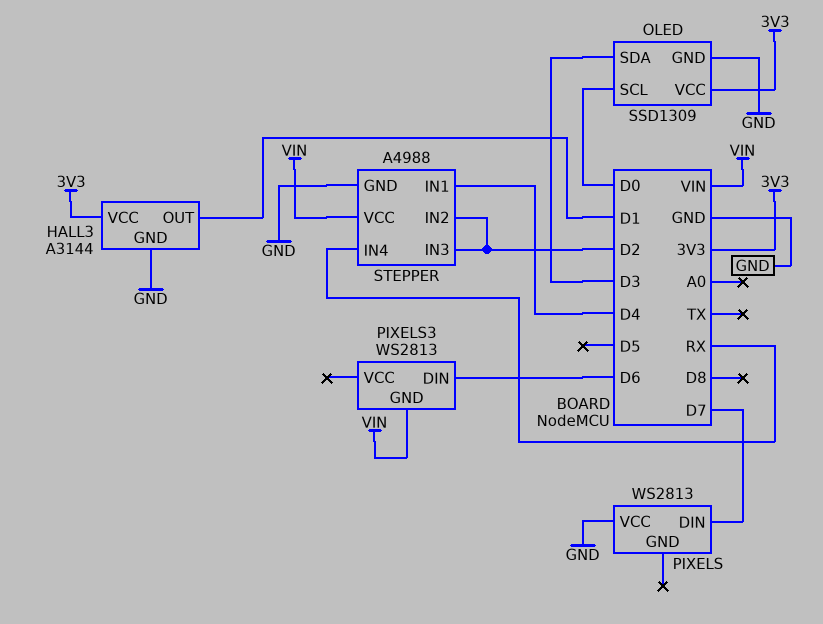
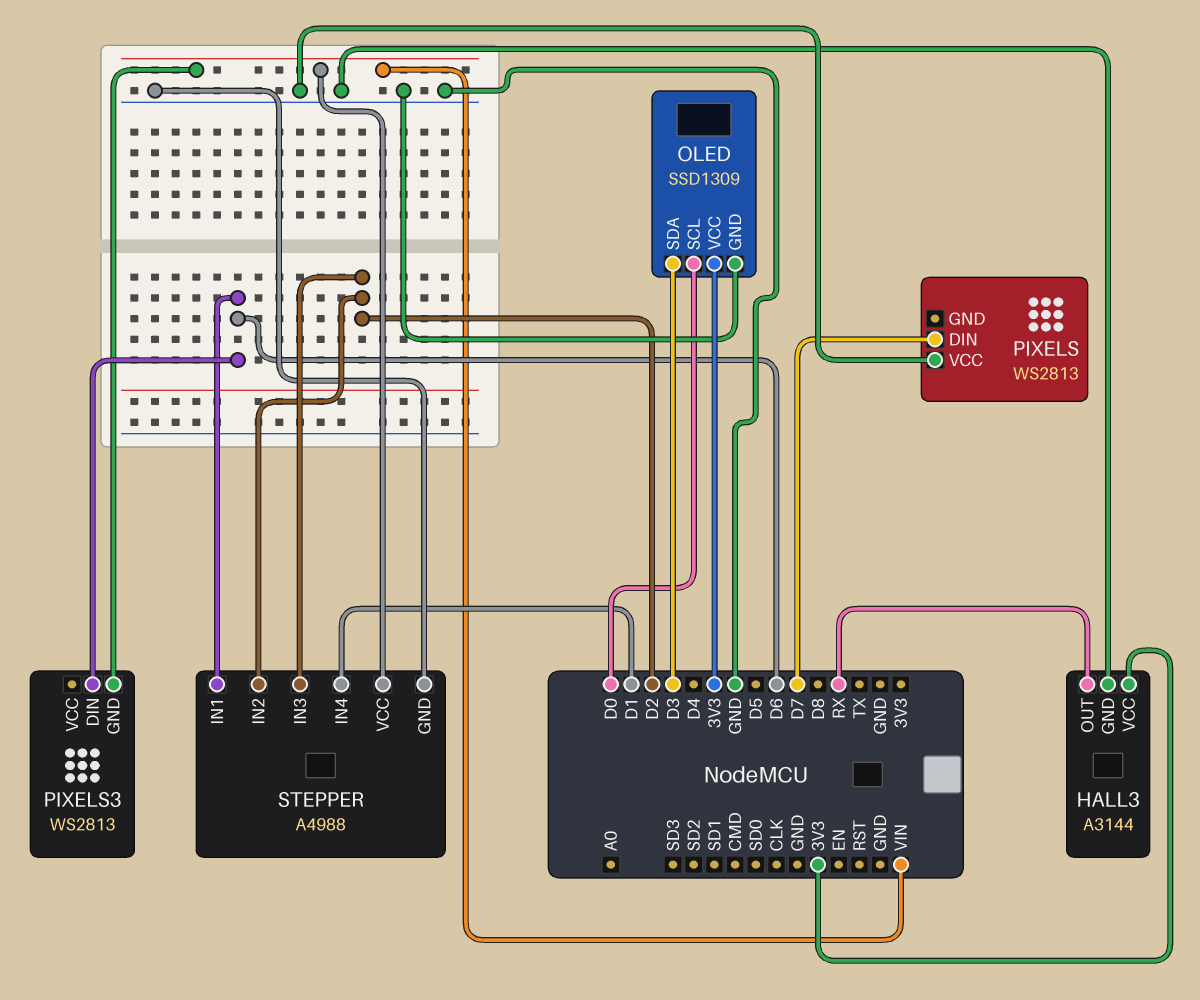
HALL3 pin OUT: D1 -> RX
STEPPER pin IN1: D4 -> D6
STEPPER pin IN4: RX -> D1

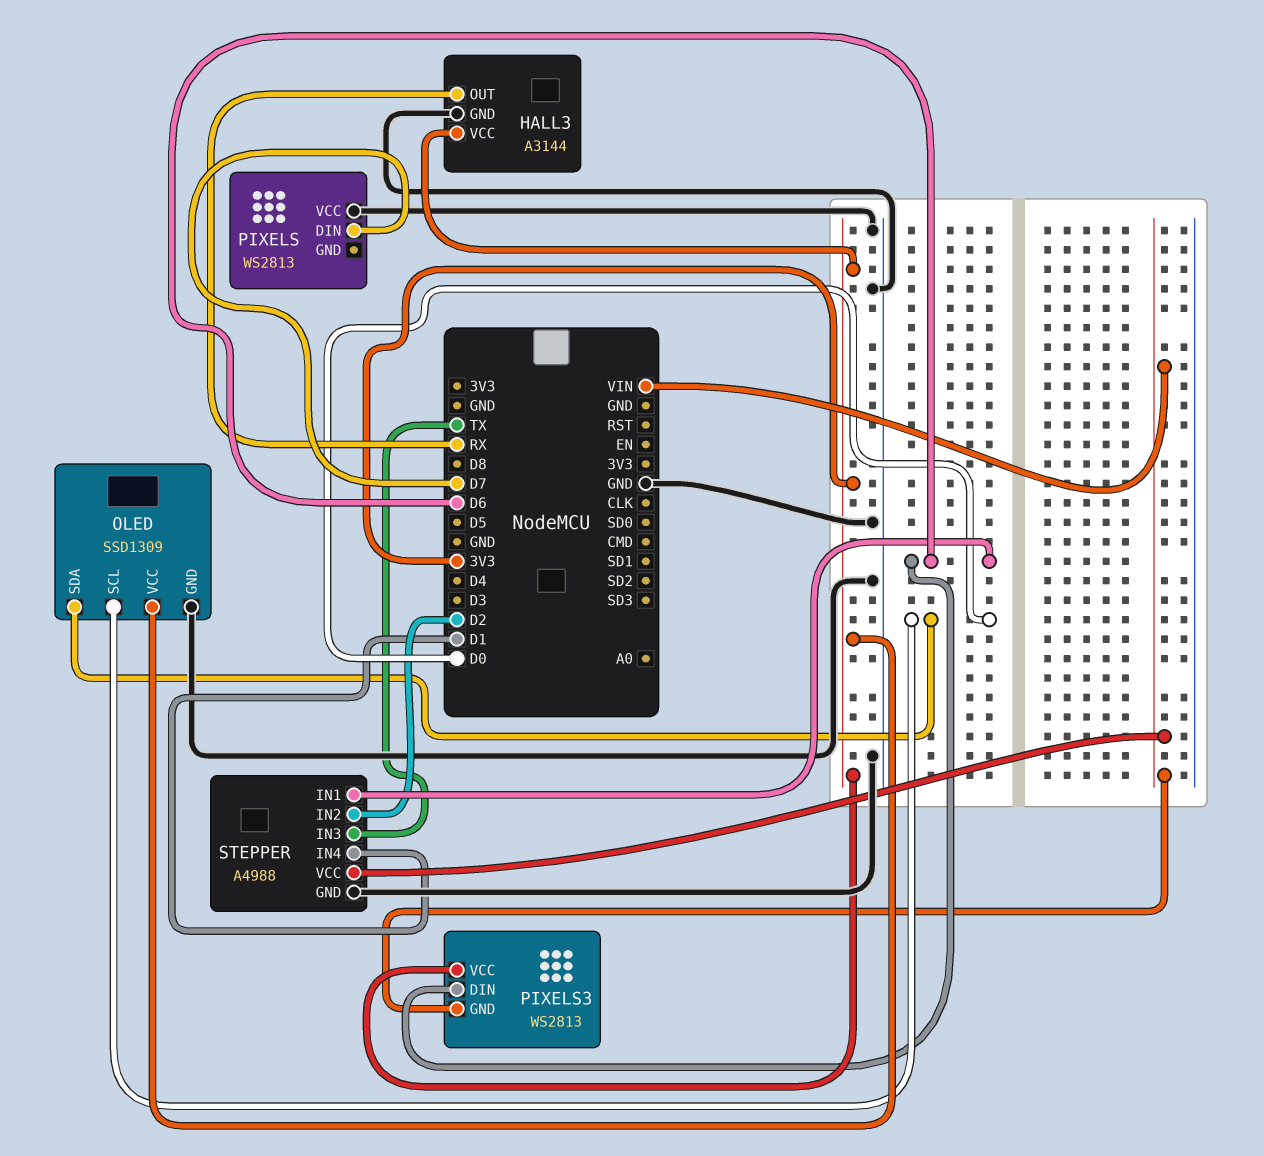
OLED pin SDA: D3 -> D0
PIXELS3 pin VCC: none -> 3V3
STEPPER pin IN3: D2 -> TX

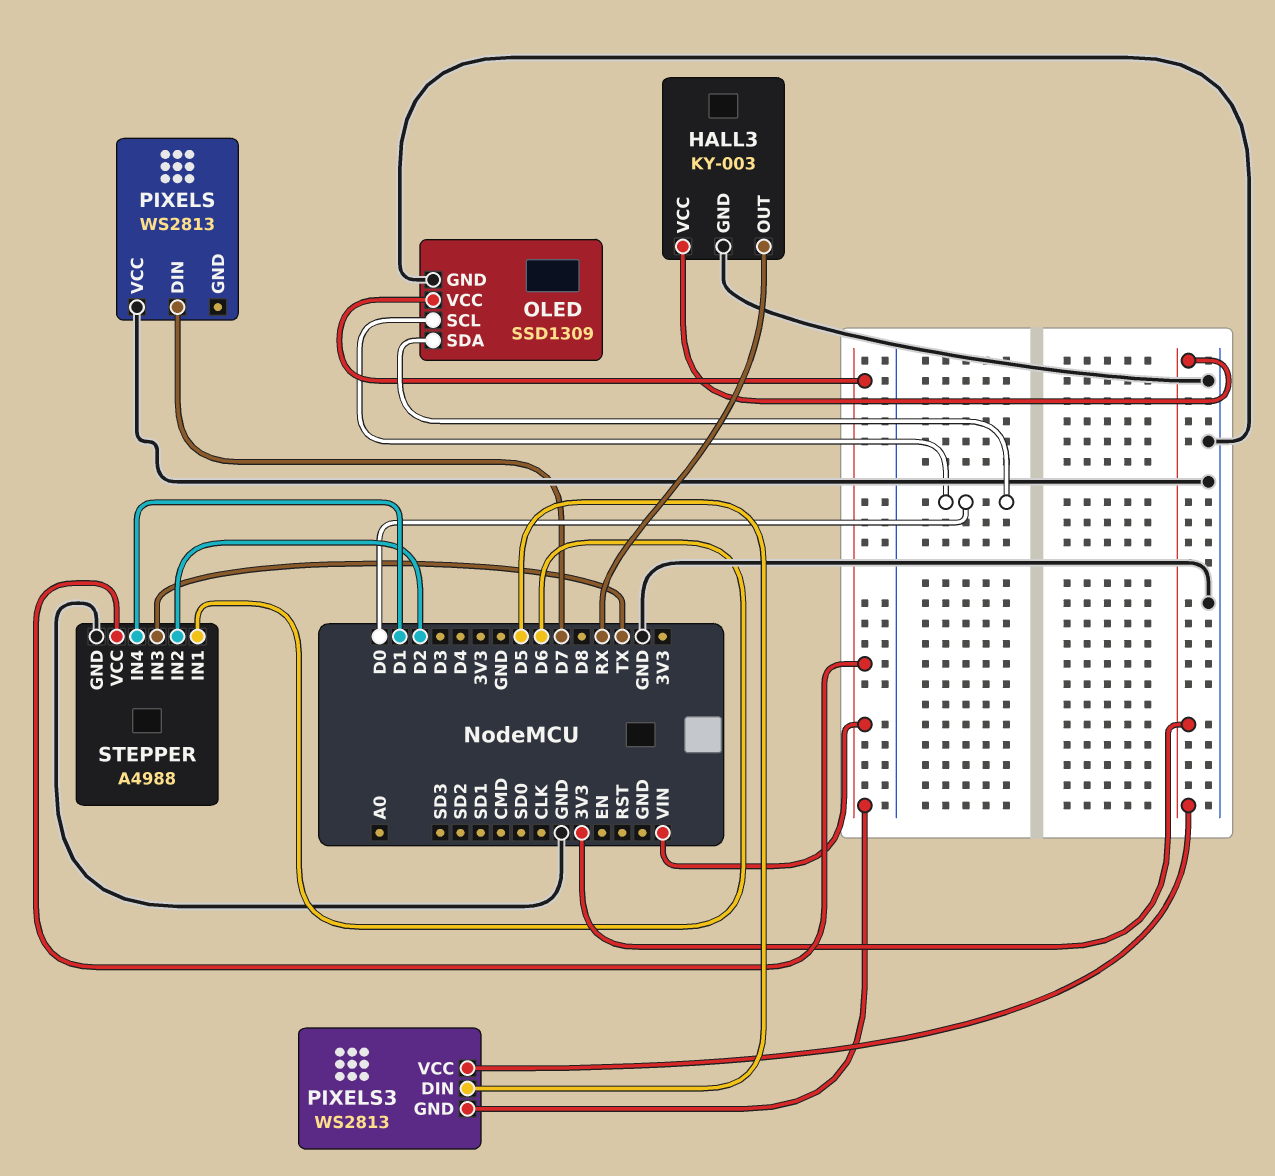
HALL3: A3144 -> KY-003
OLED pin VCC: 3V3 -> VIN
PIXELS3 pin DIN: D6 -> D5

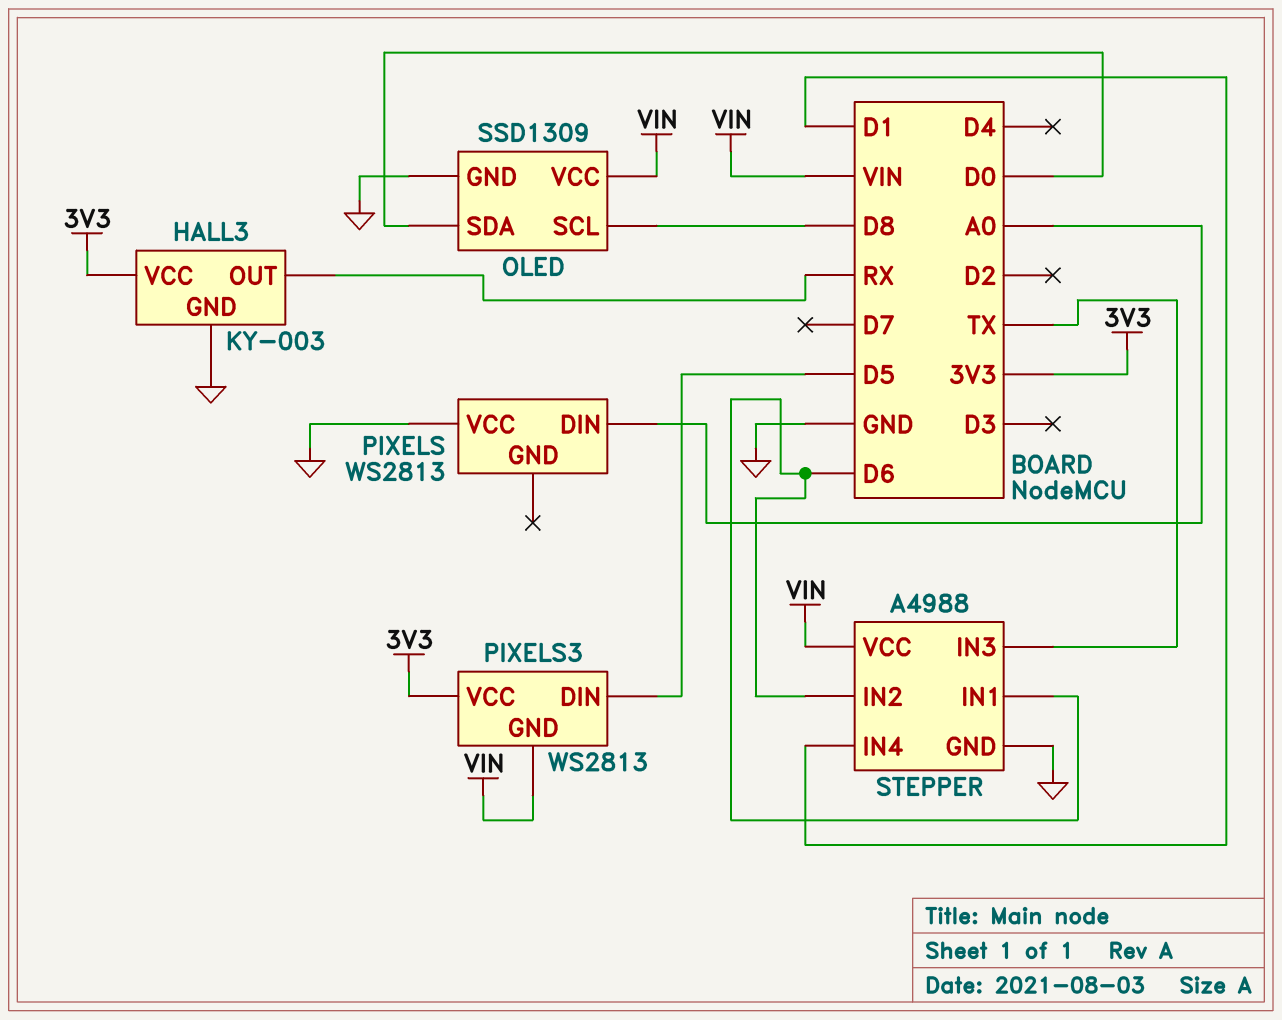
OLED pin SCL: D0 -> D8
PIXELS pin DIN: D7 -> A0
STEPPER pin IN2: D2 -> D6

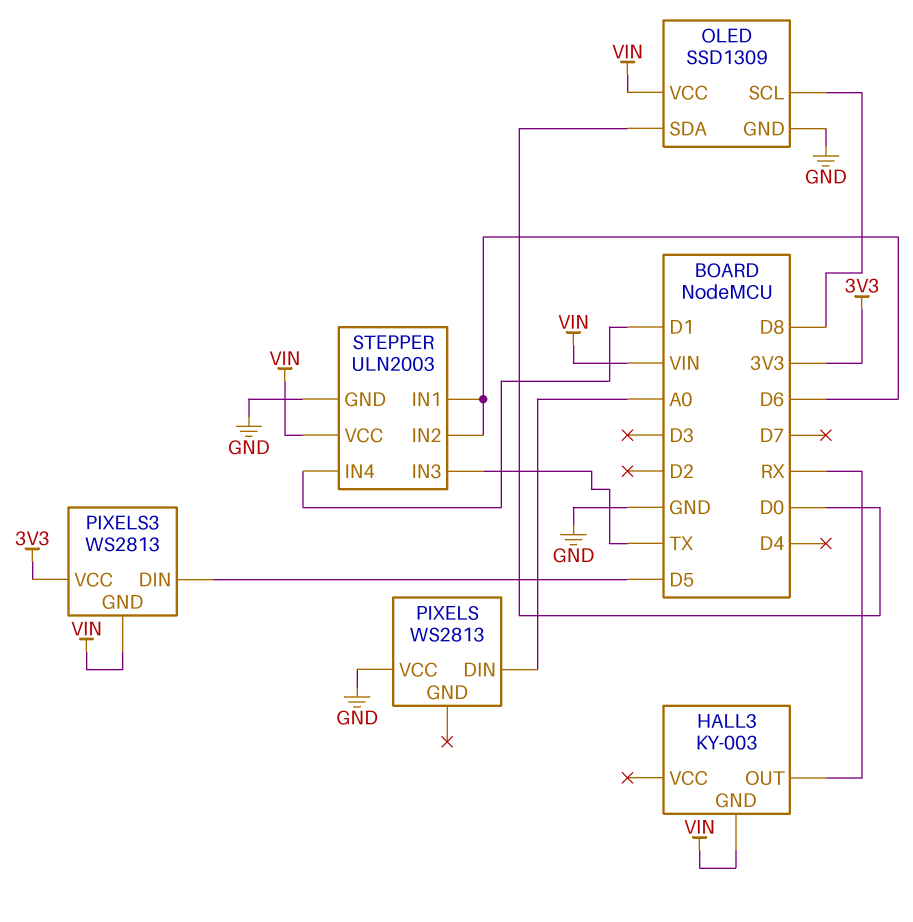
HALL3 pin GND: GND -> VIN
HALL3 pin VCC: 3V3 -> none
STEPPER: A4988 -> ULN2003

